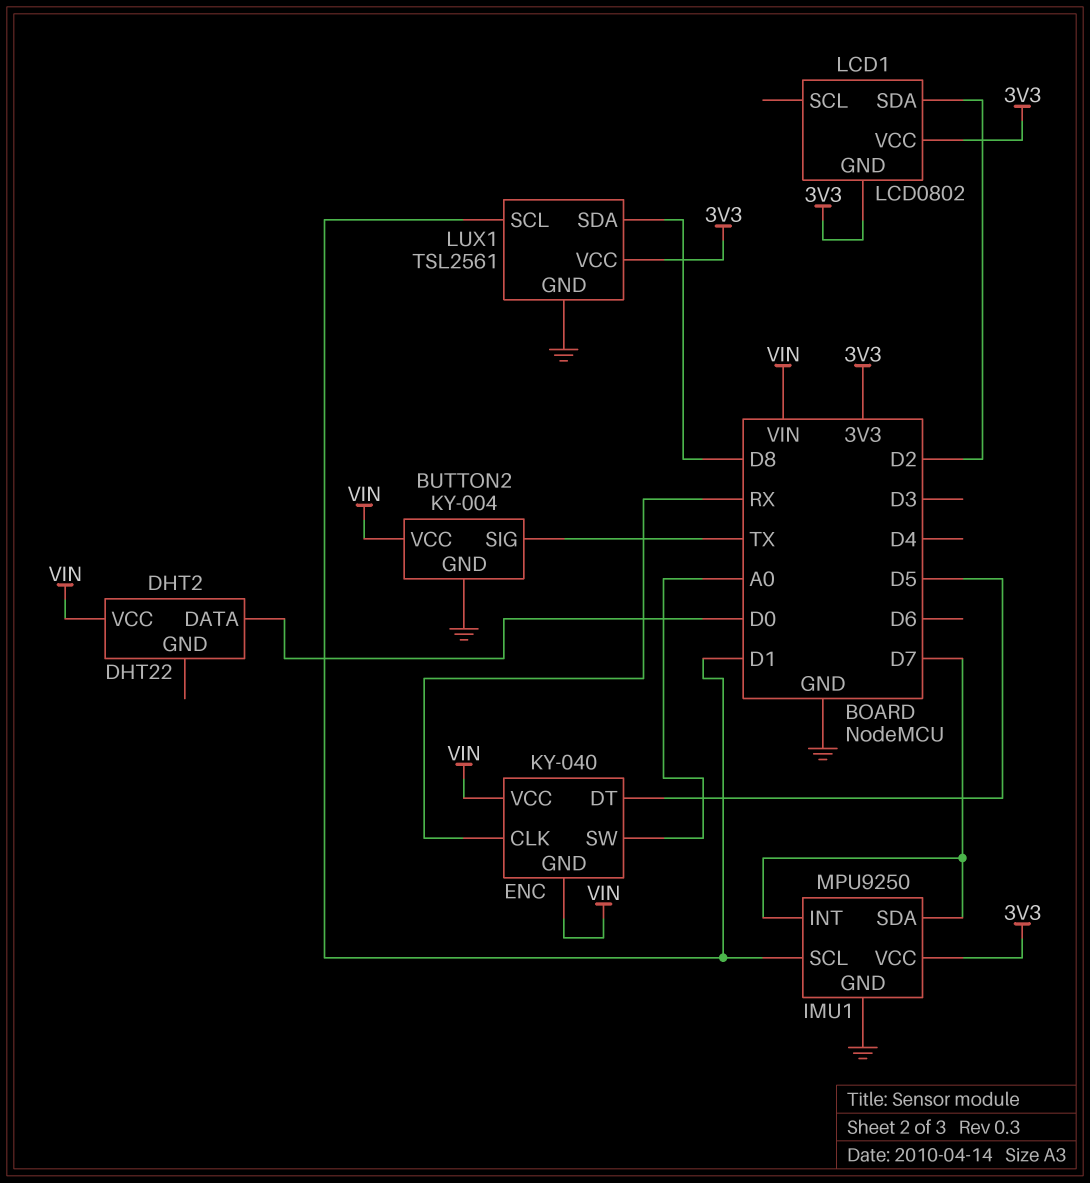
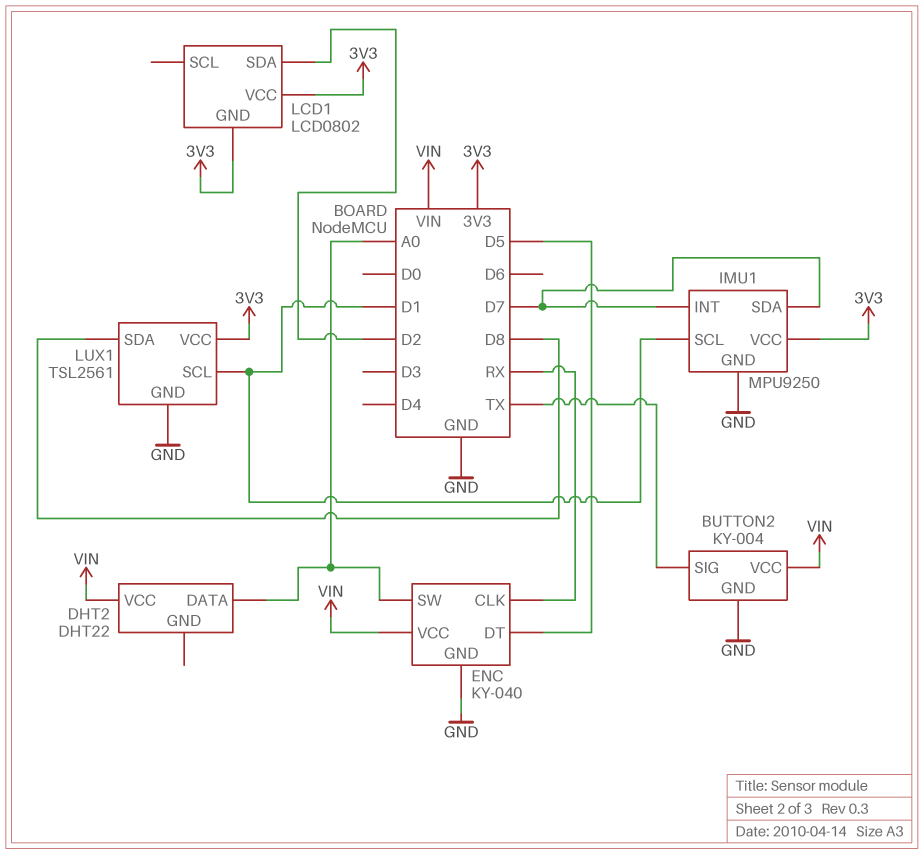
DHT2 pin DATA: D0 -> A0
ENC pin GND: VIN -> GND

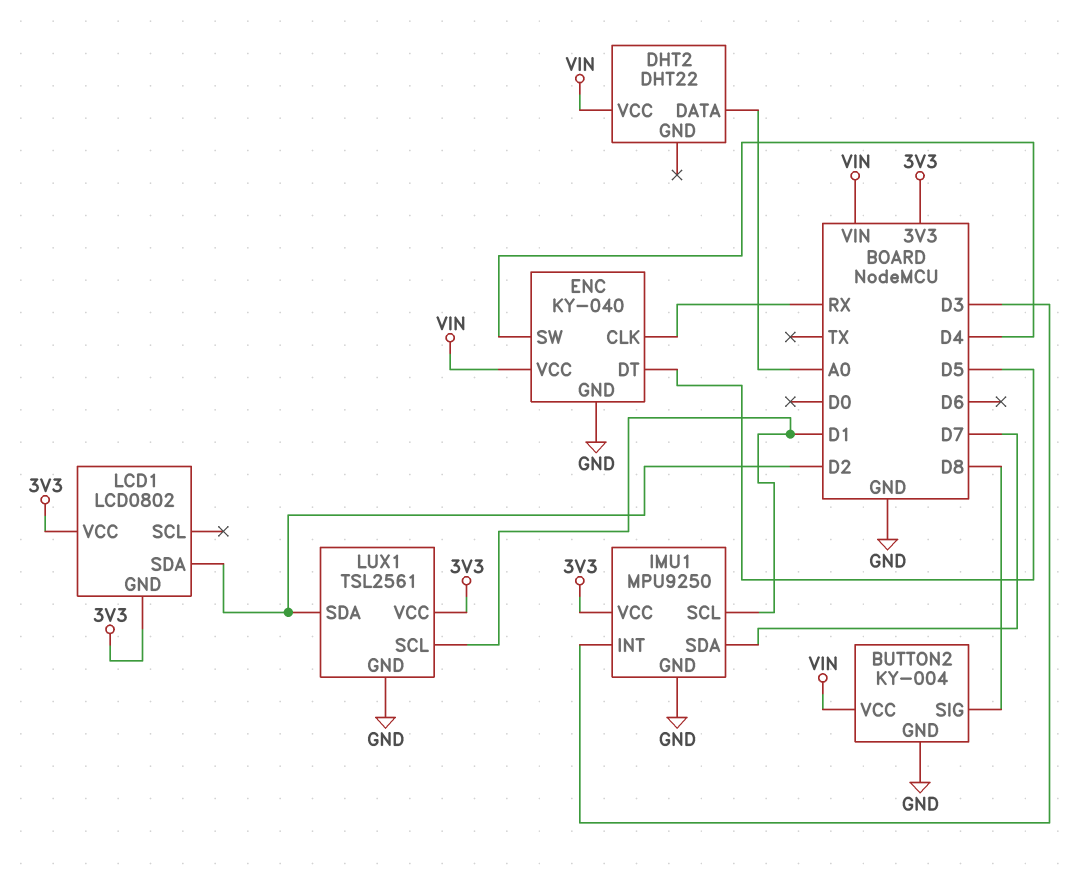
BUTTON2 pin SIG: TX -> D8
ENC pin SW: A0 -> D4
IMU1 pin INT: D7 -> D3
LUX1 pin SDA: D8 -> D2

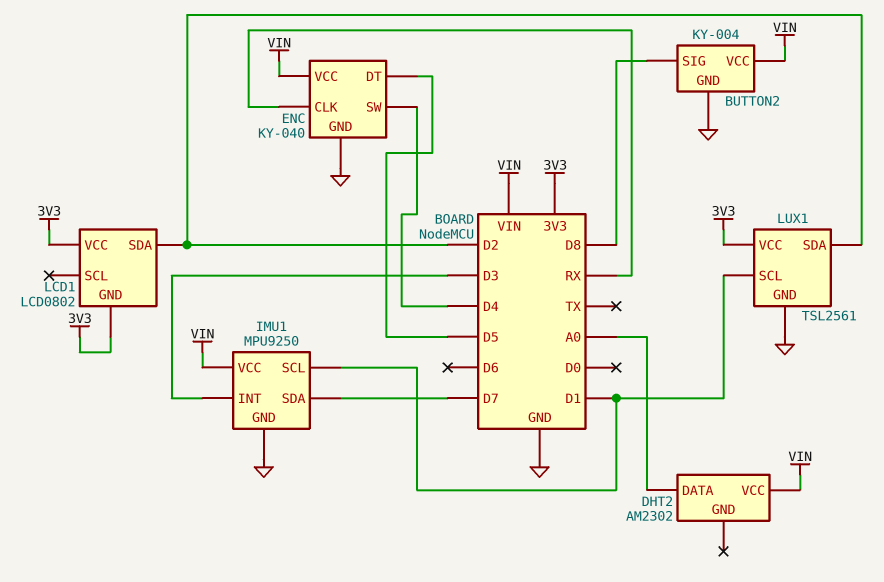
DHT2: DHT22 -> AM2302
IMU1 pin VCC: 3V3 -> VIN

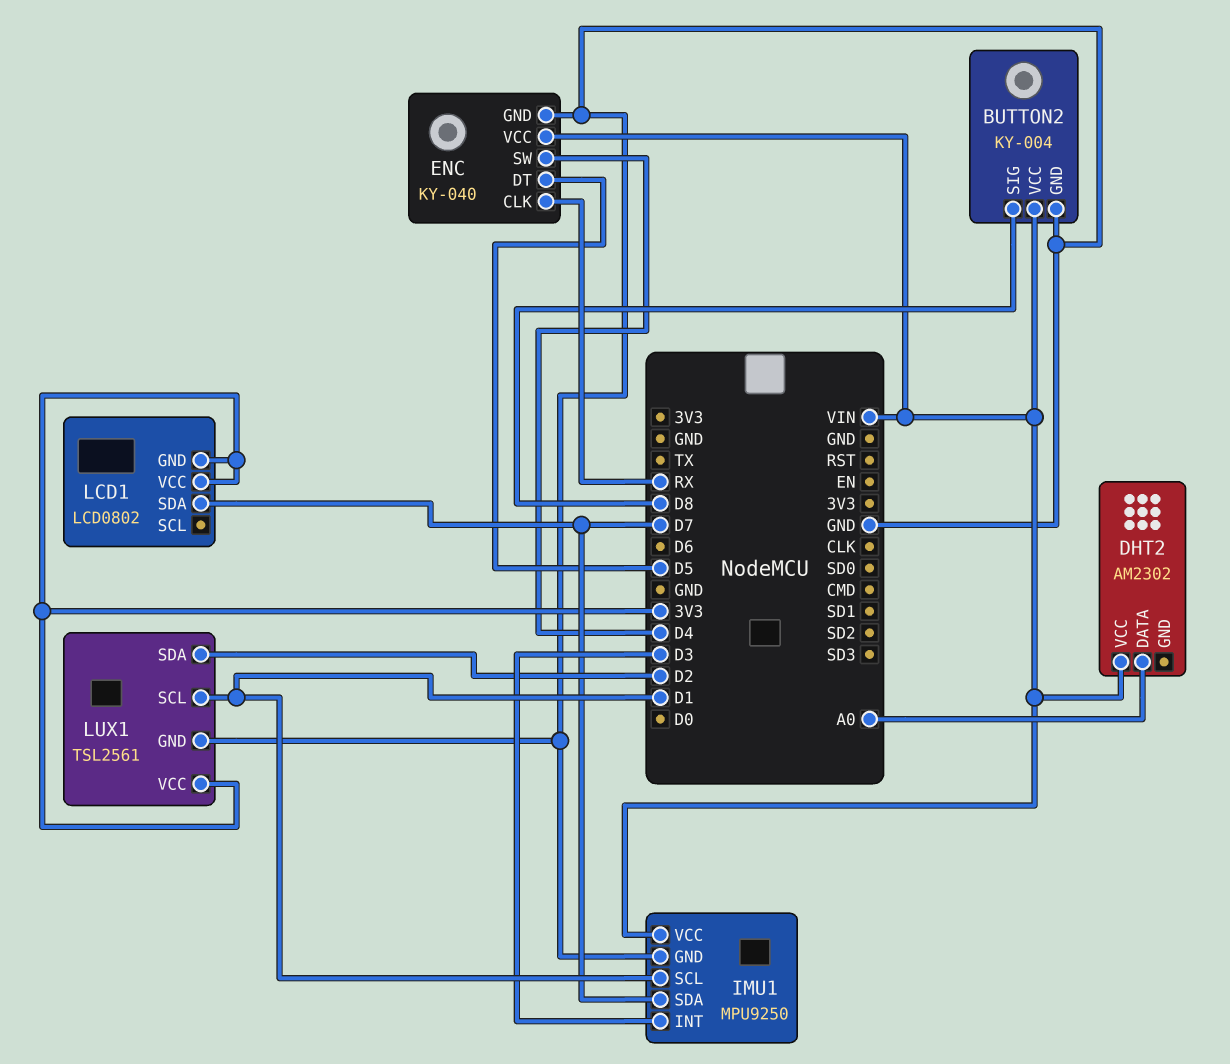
LCD1 pin SDA: D2 -> D7

